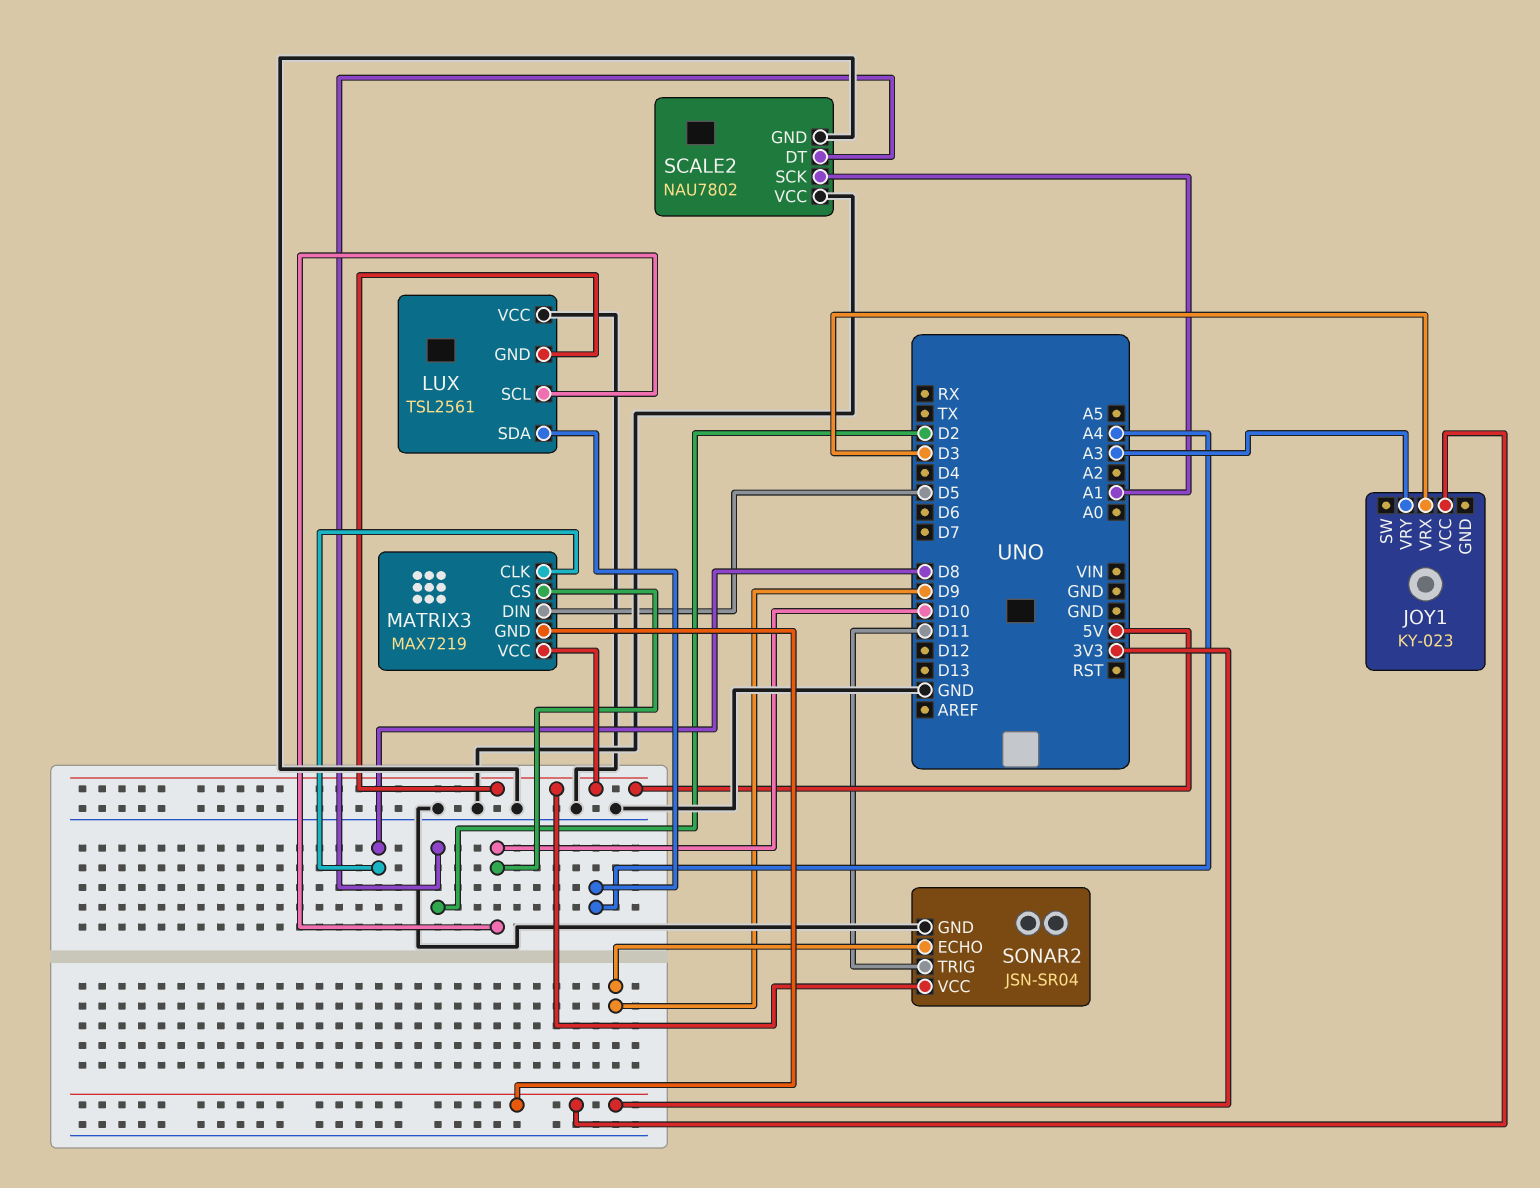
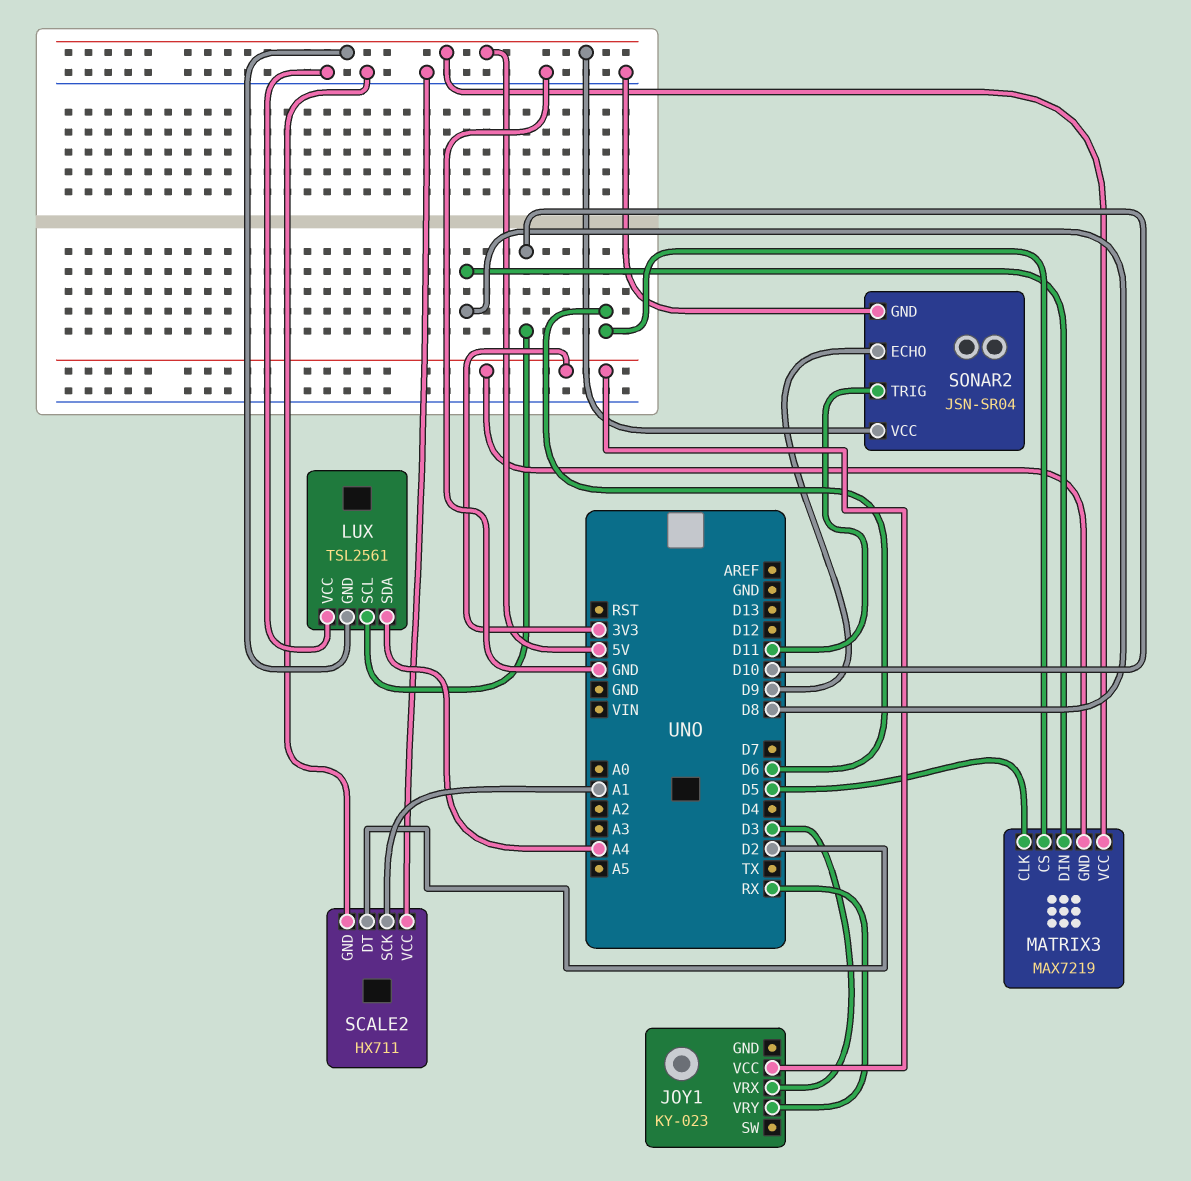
JOY1 pin VRY: A3 -> RX
MATRIX3 pin CLK: D8 -> D5
MATRIX3 pin CS: D10 -> D6
MATRIX3 pin DIN: D5 -> D8
SCALE2: NAU7802 -> HX711

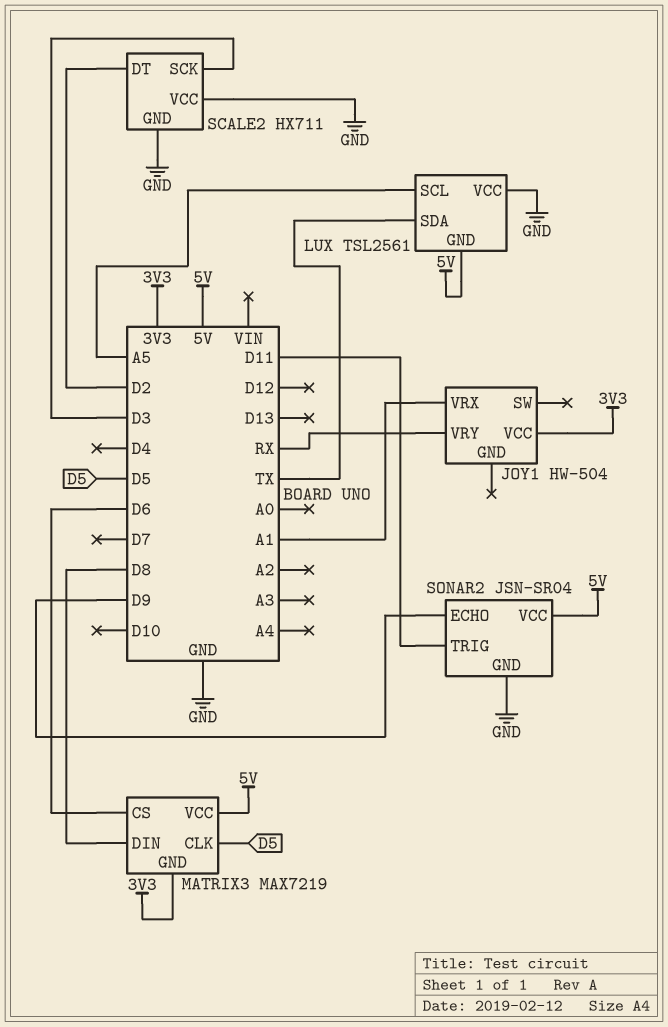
JOY1: KY-023 -> HW-504
JOY1 pin VRX: D3 -> A1
LUX pin SCL: D10 -> A5
LUX pin SDA: A4 -> TX
SCALE2 pin SCK: A1 -> D3

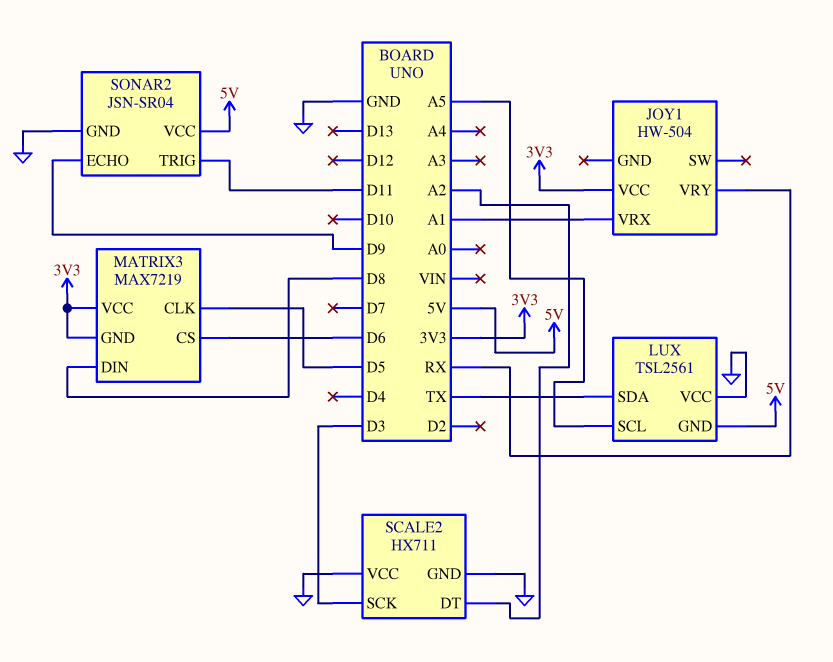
MATRIX3 pin VCC: 5V -> 3V3
SCALE2 pin DT: D2 -> A2

